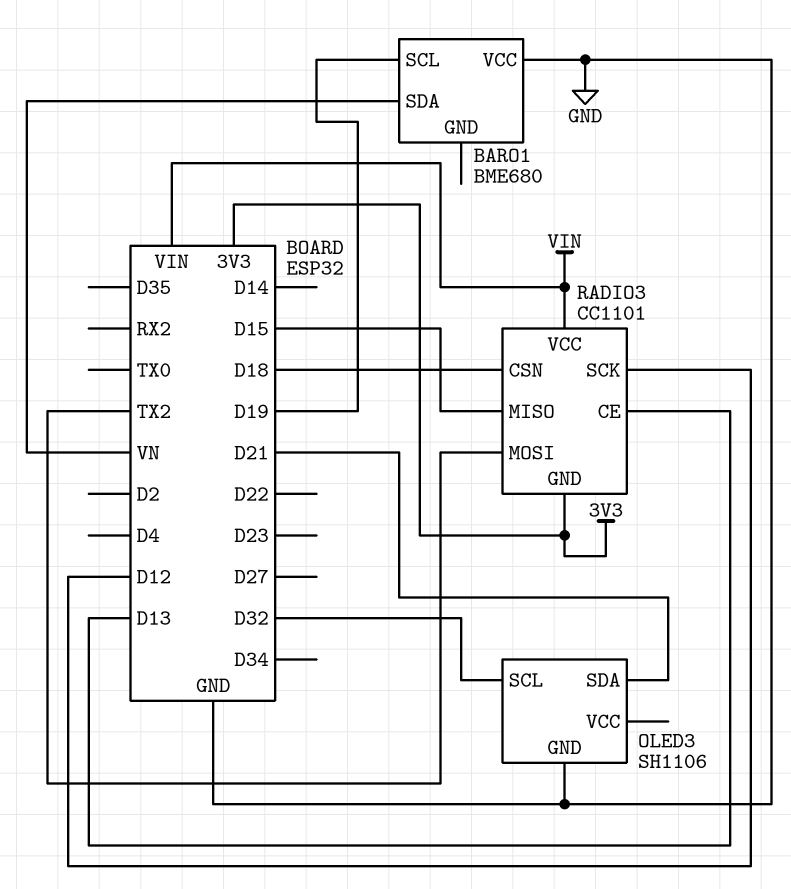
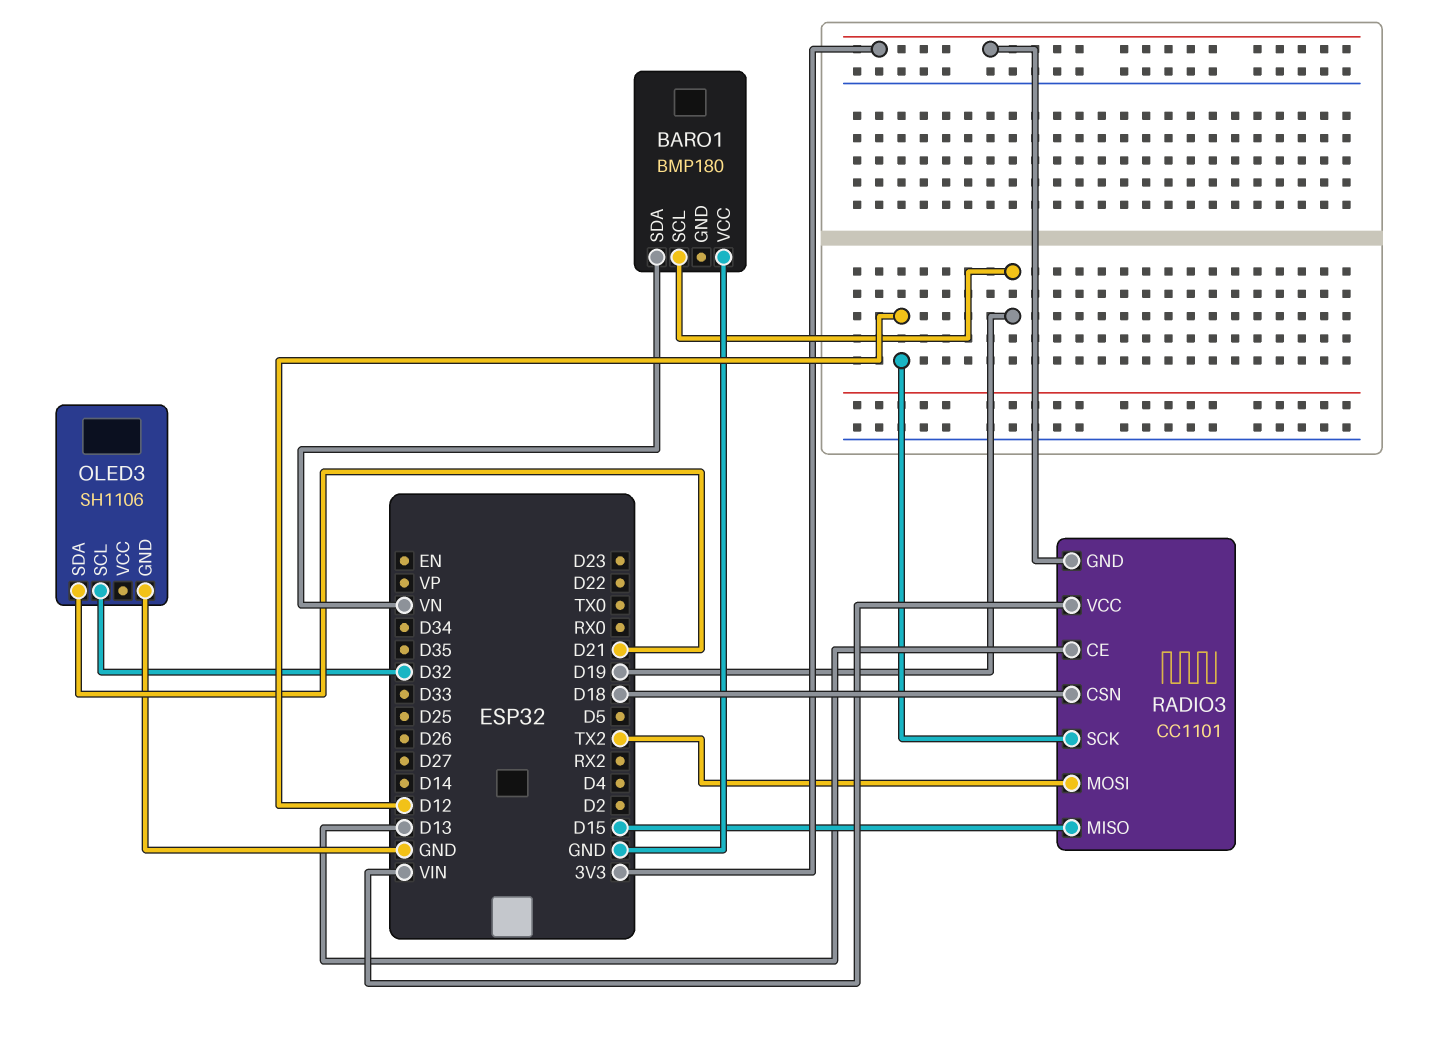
BARO1: BME680 -> BMP180

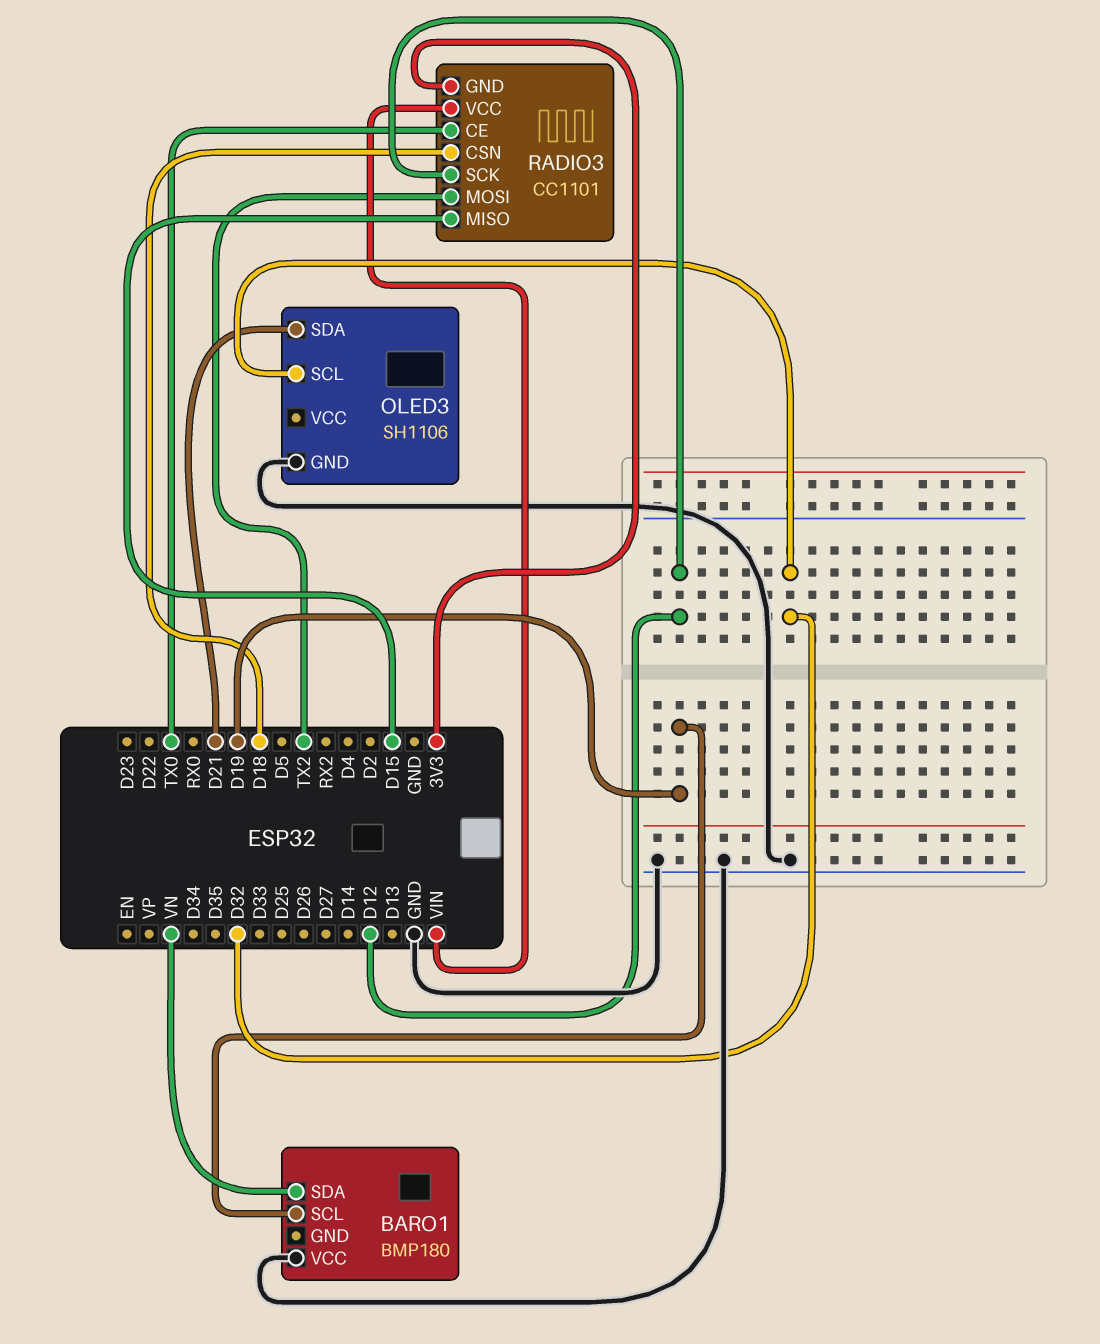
RADIO3 pin CE: D13 -> TX0

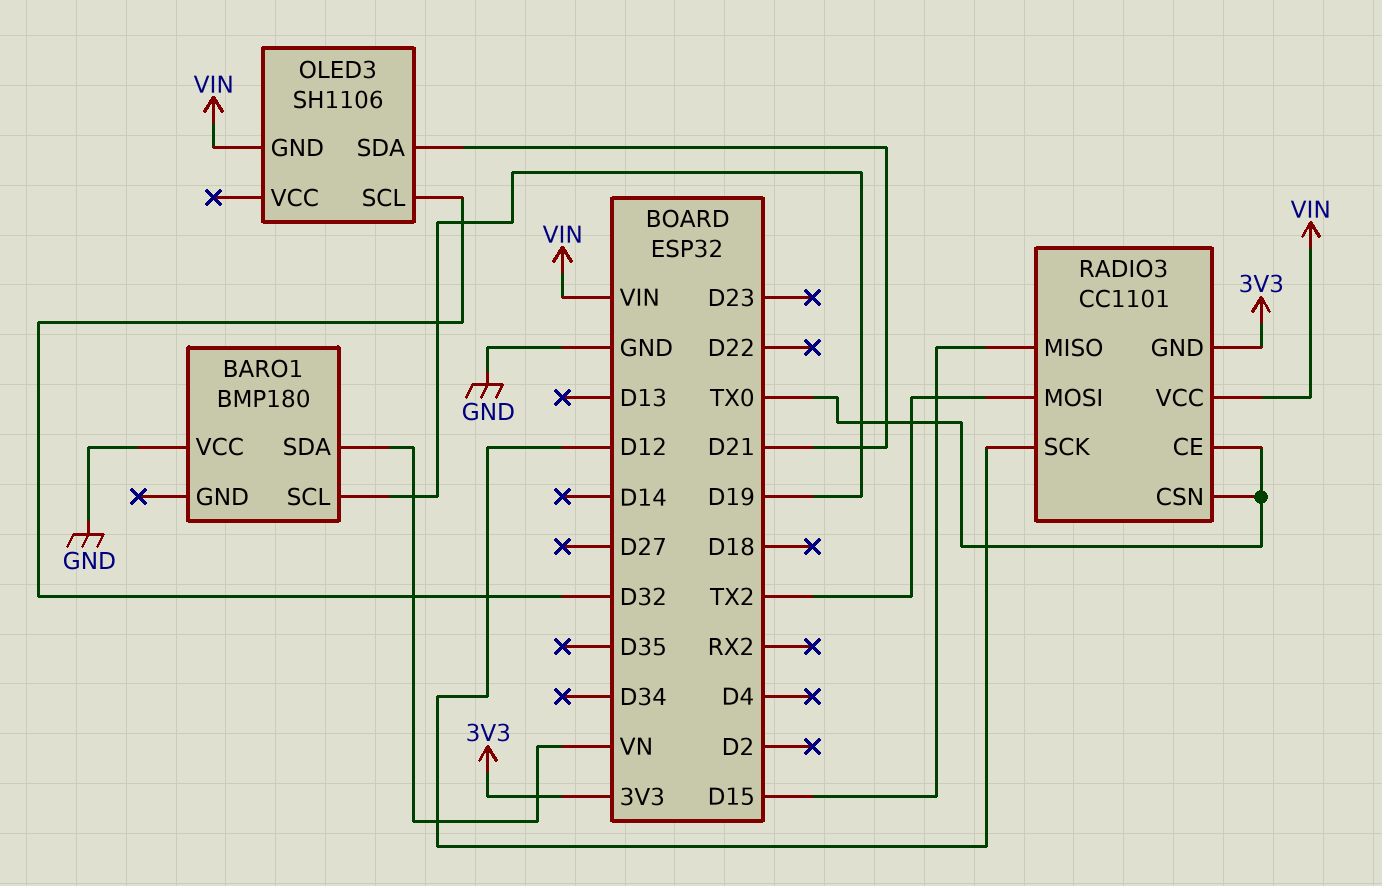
OLED3 pin GND: GND -> VIN
RADIO3 pin CSN: D18 -> TX0

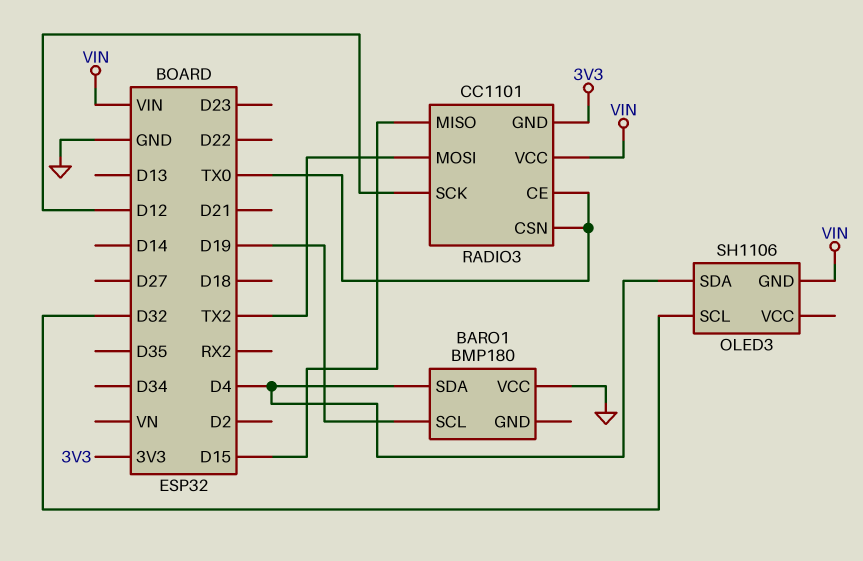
BARO1 pin SDA: VN -> D4
OLED3 pin SDA: D21 -> D4

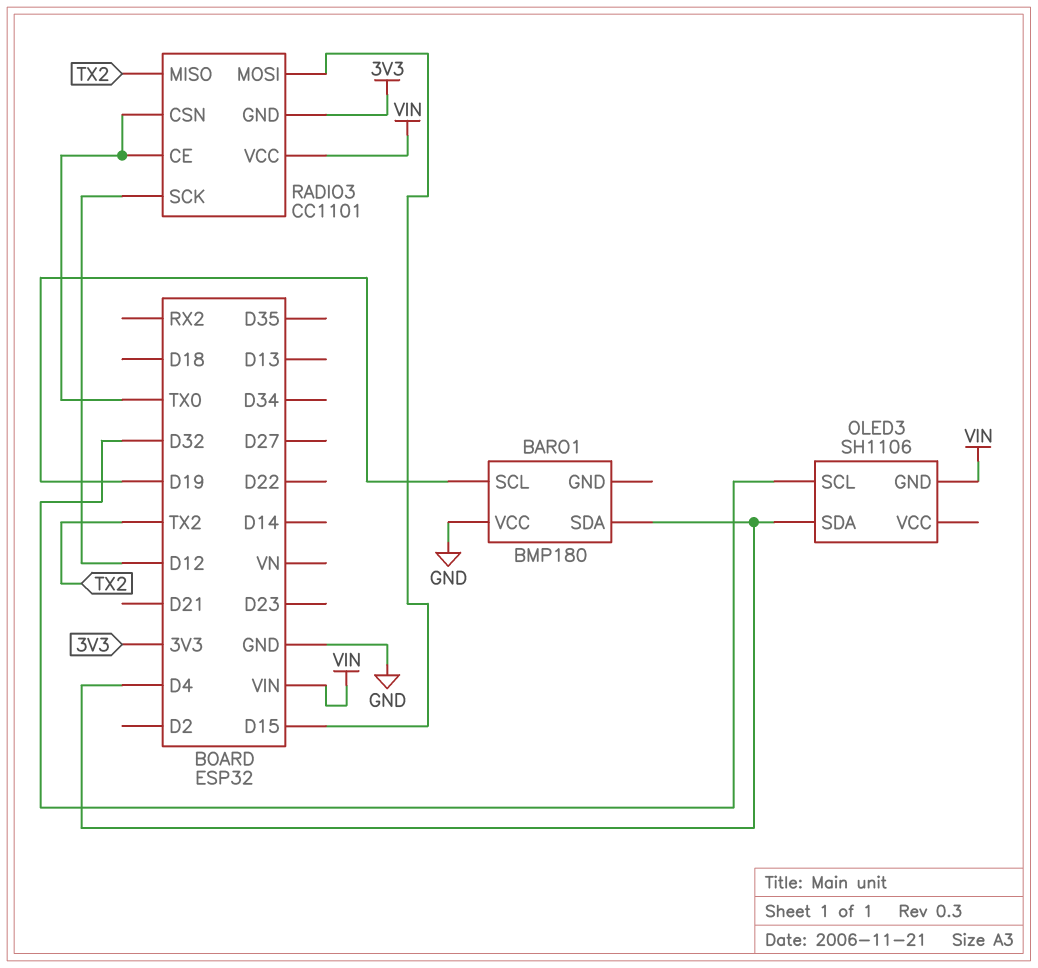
RADIO3 pin MISO: D15 -> TX2
RADIO3 pin MOSI: TX2 -> D15

